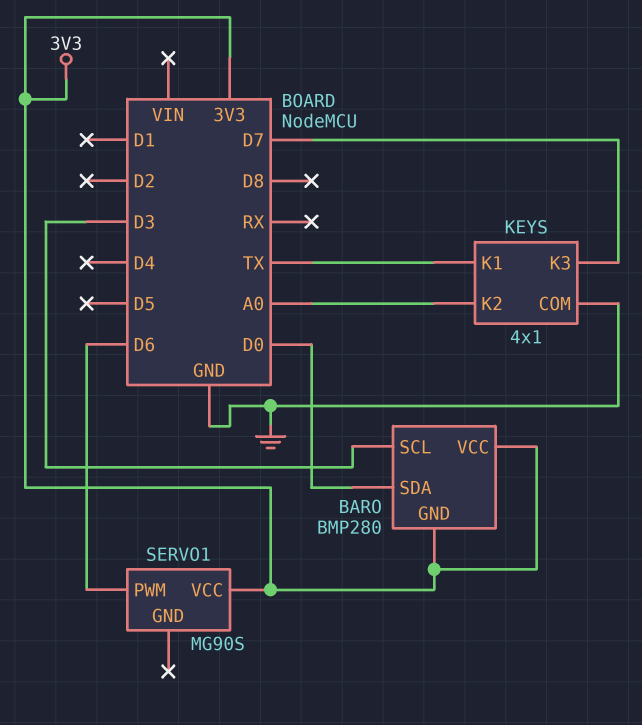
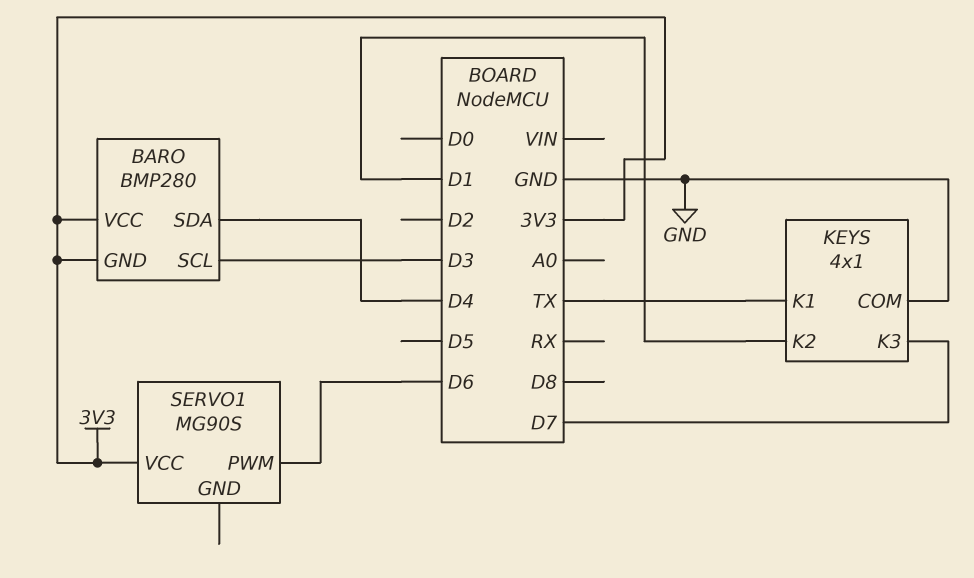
BARO pin SDA: D0 -> D4
KEYS pin K2: A0 -> D1

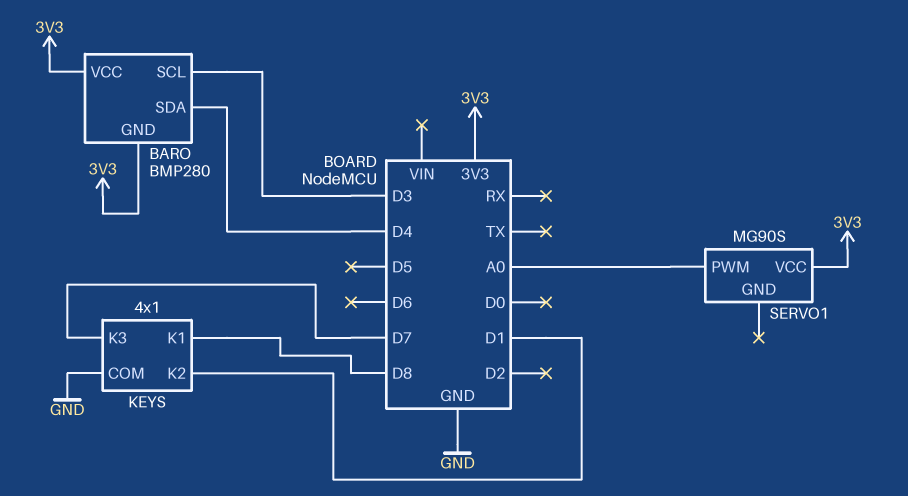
KEYS pin K1: TX -> D8
SERVO1 pin PWM: D6 -> A0

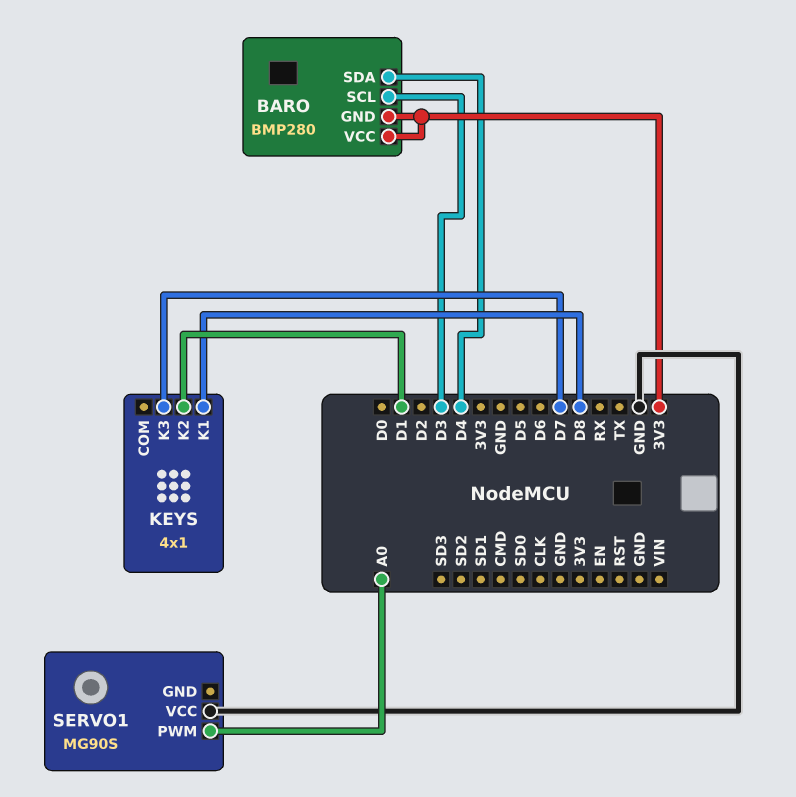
KEYS pin COM: GND -> none
SERVO1 pin VCC: 3V3 -> GND

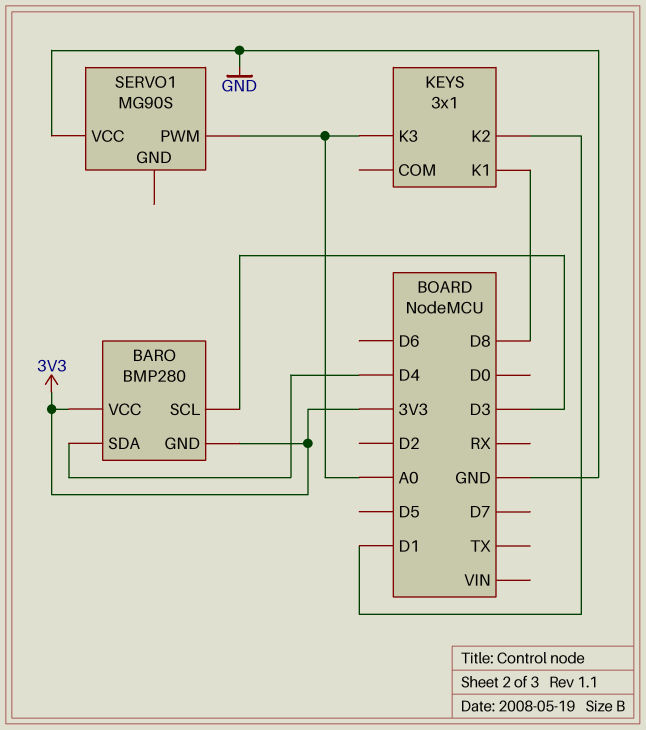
KEYS: 4x1 -> 3x1
KEYS pin K3: D7 -> A0

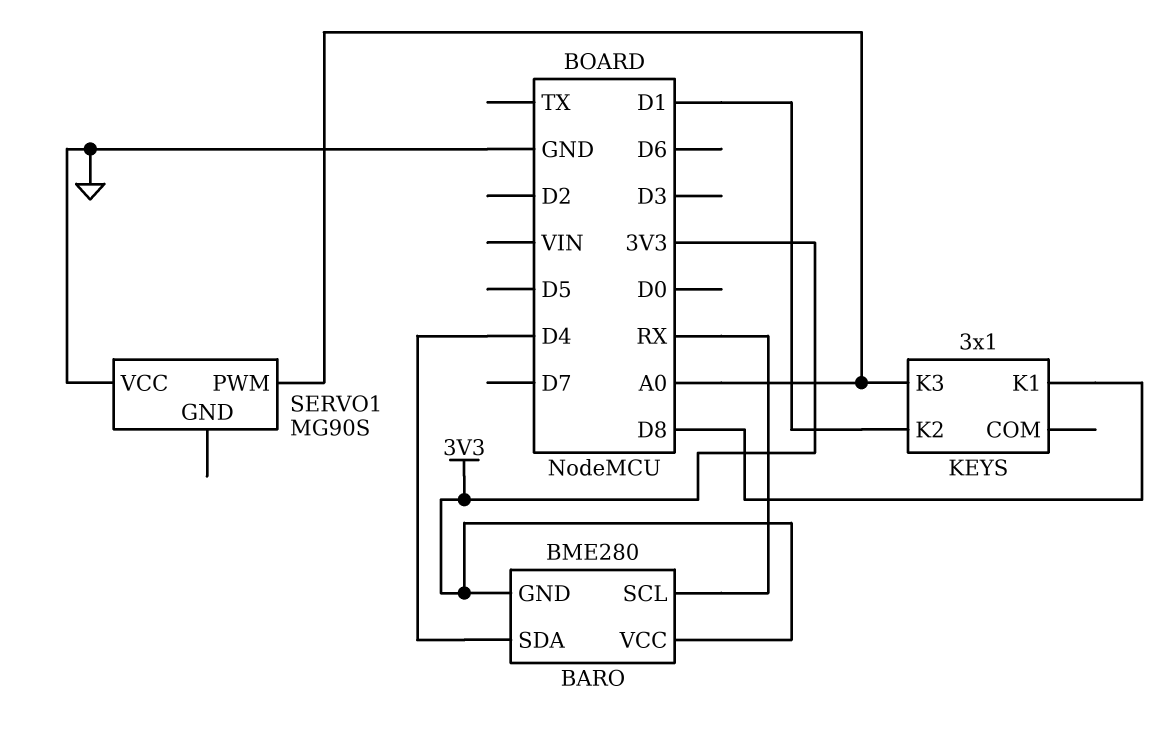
BARO: BMP280 -> BME280
BARO pin SCL: D3 -> RX

